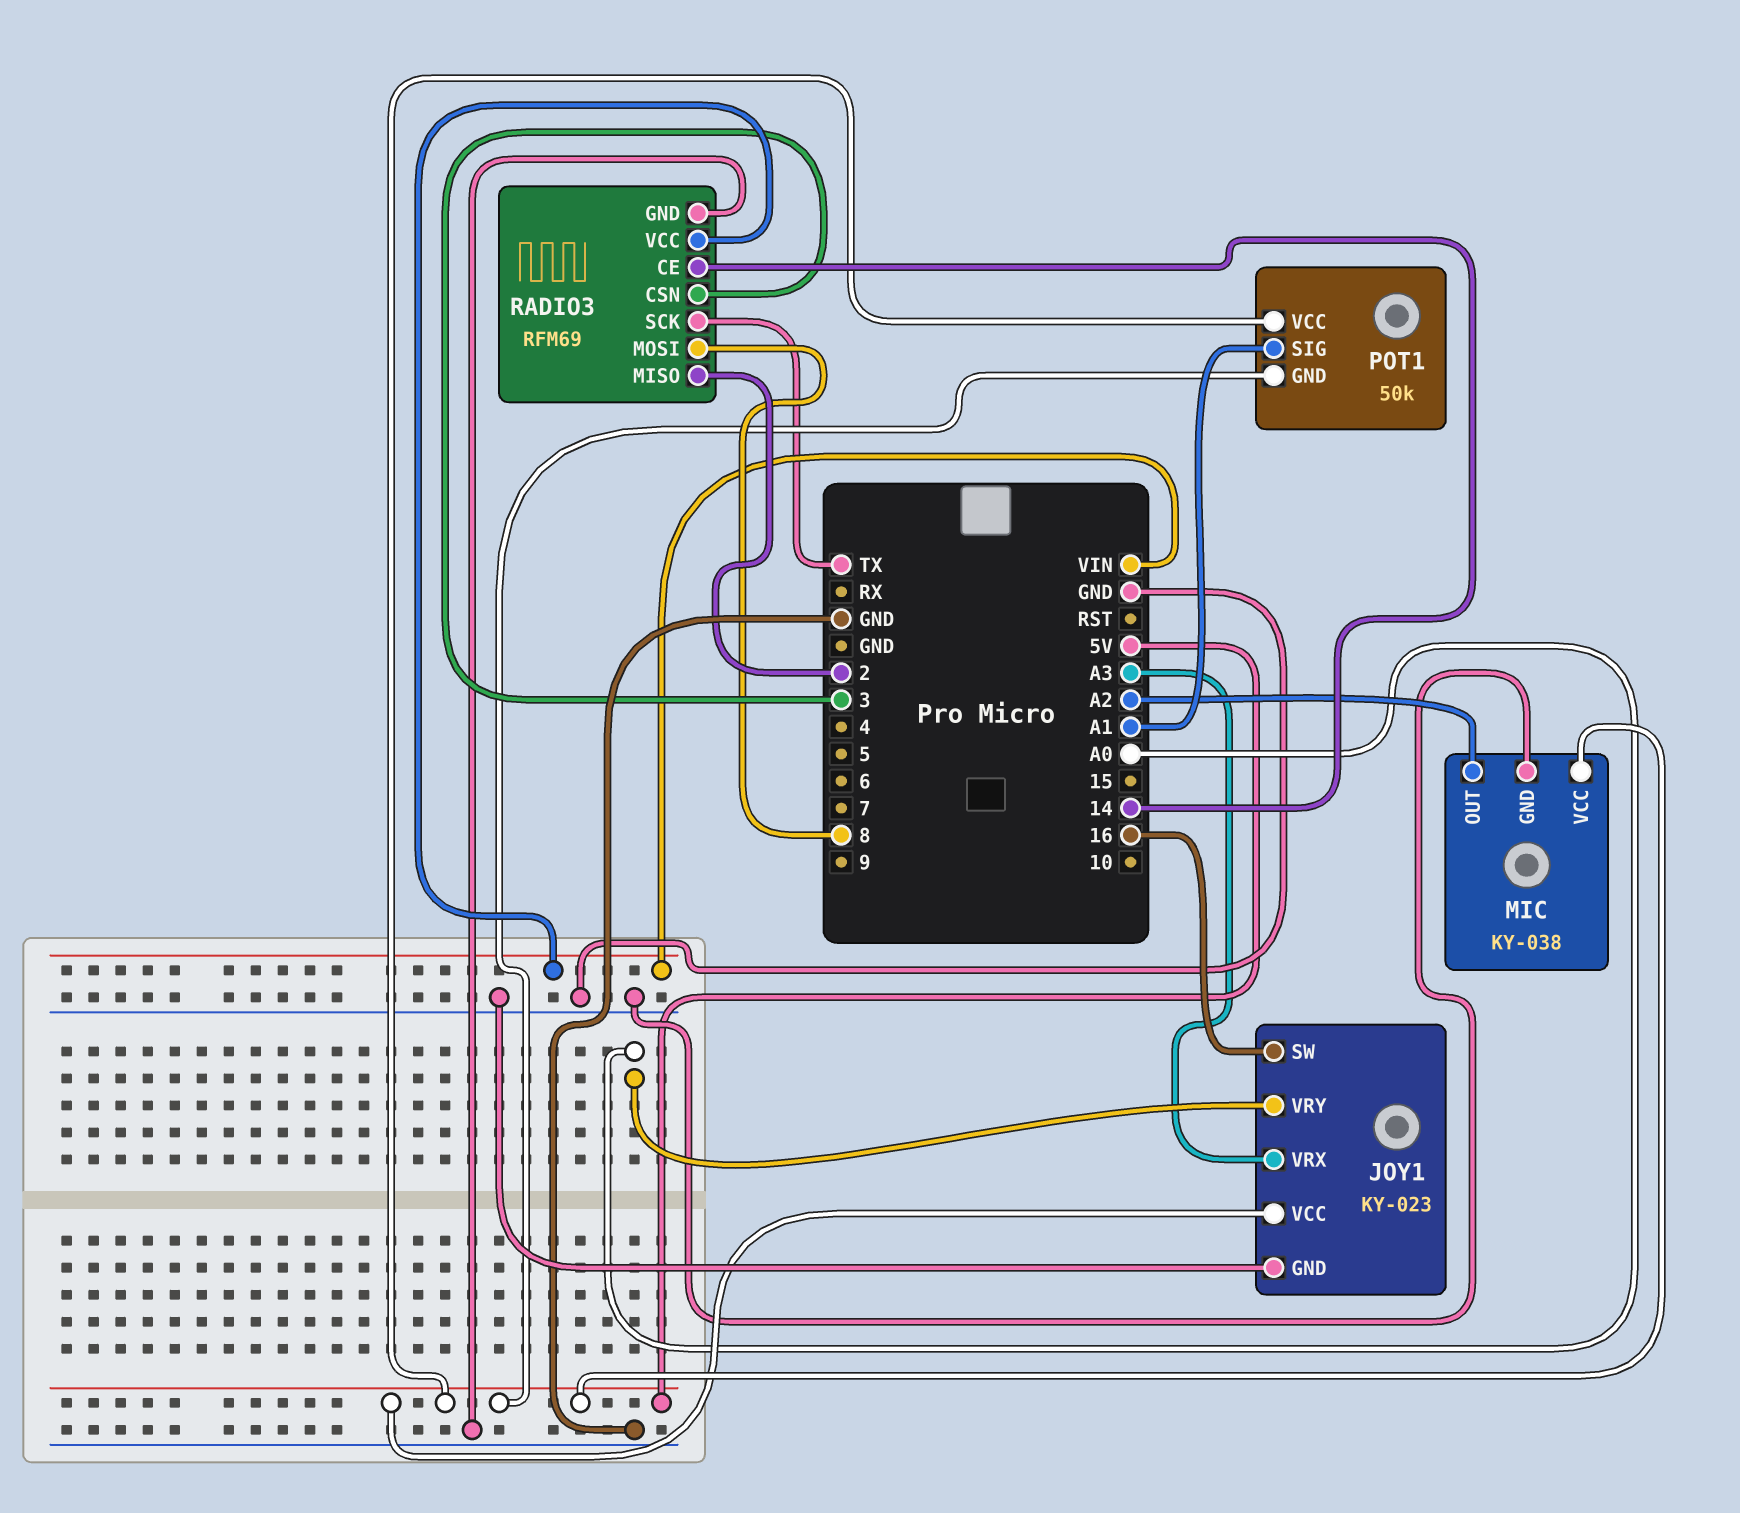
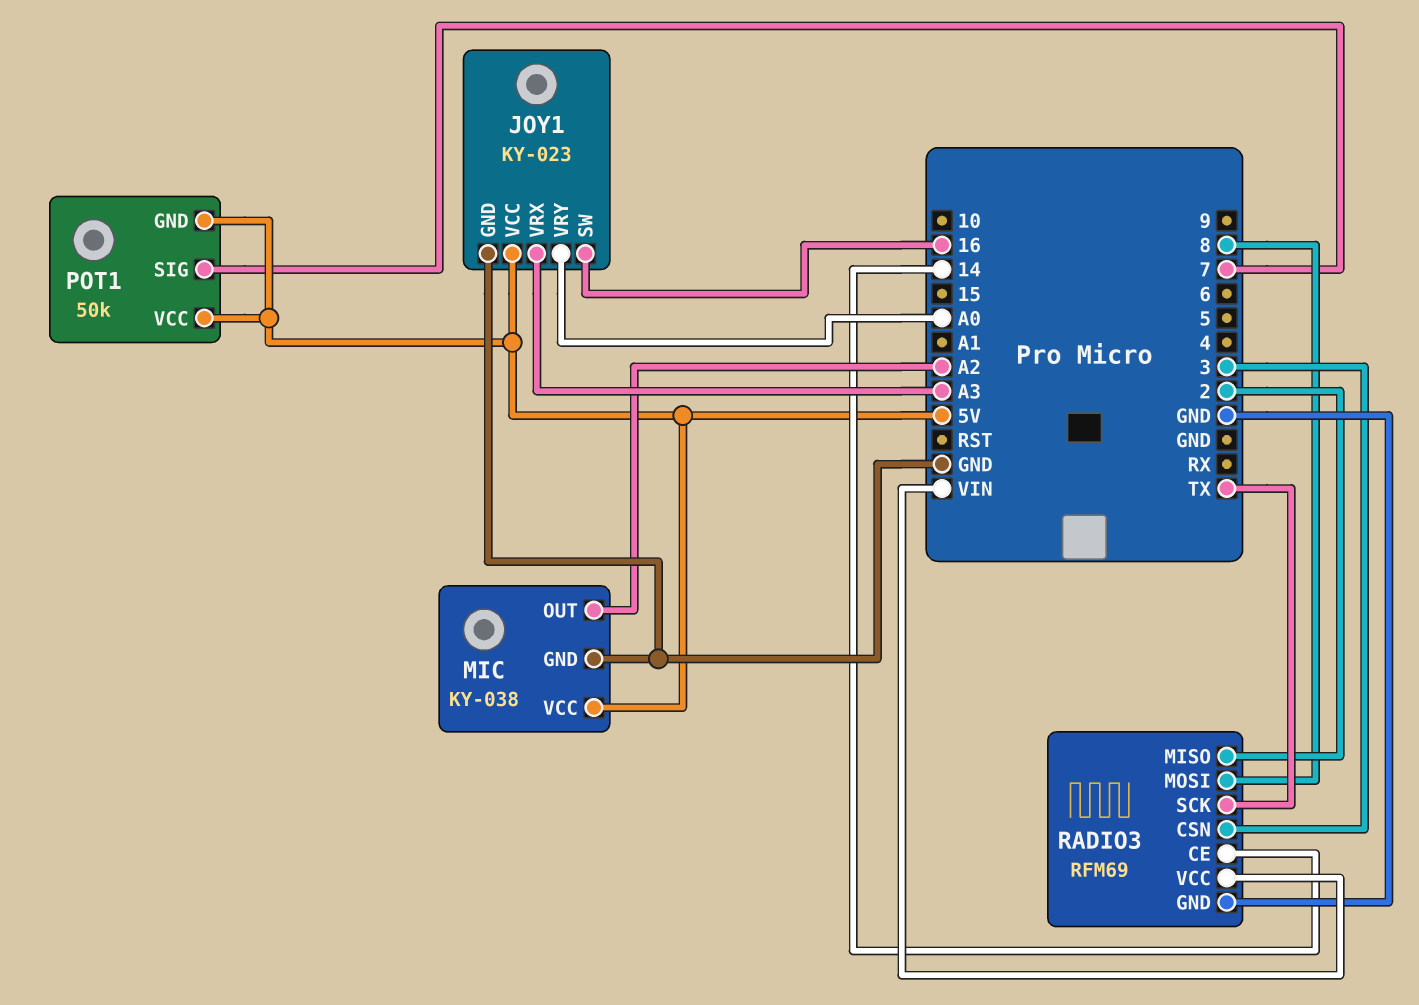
POT1 pin SIG: A1 -> 7

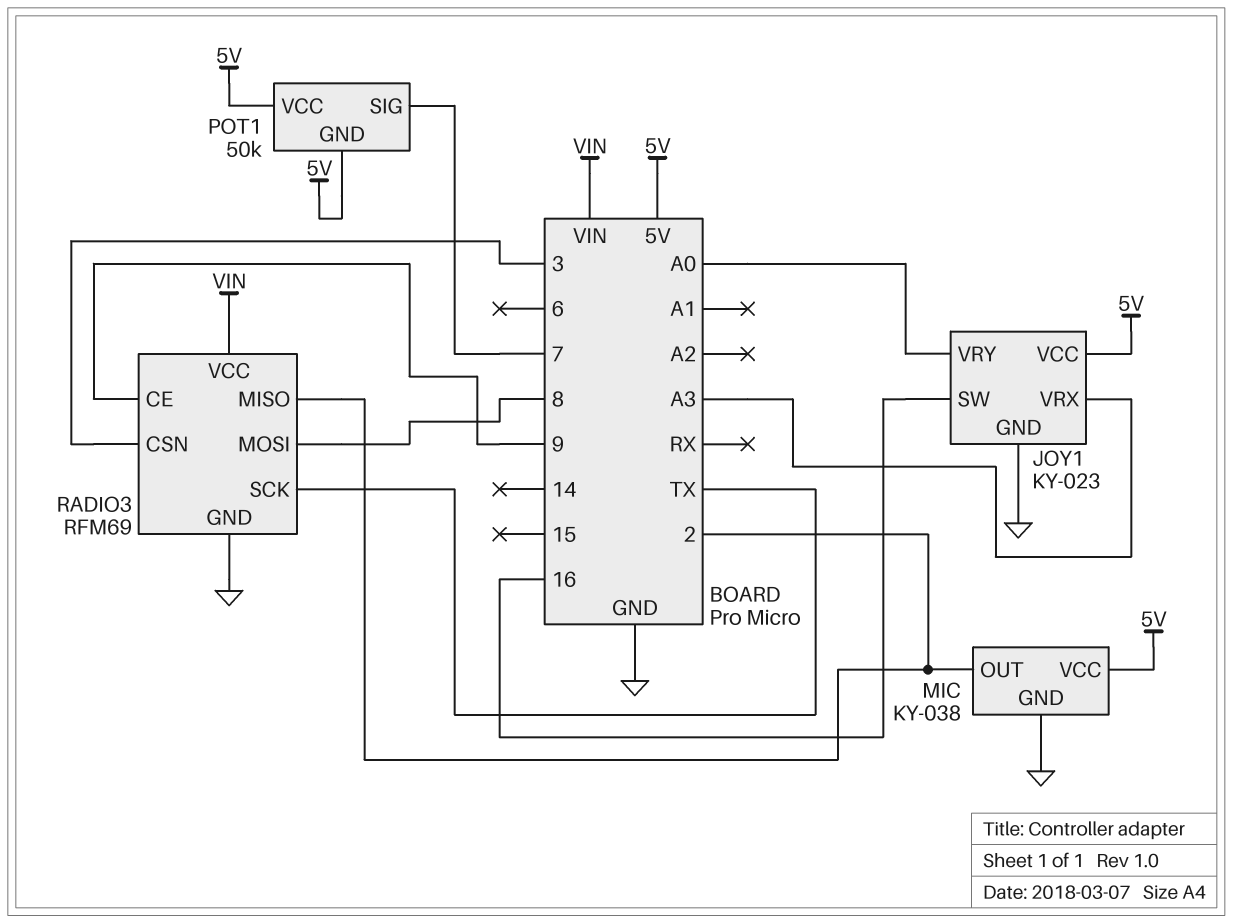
MIC pin OUT: A2 -> 2
RADIO3 pin CE: 14 -> 9

